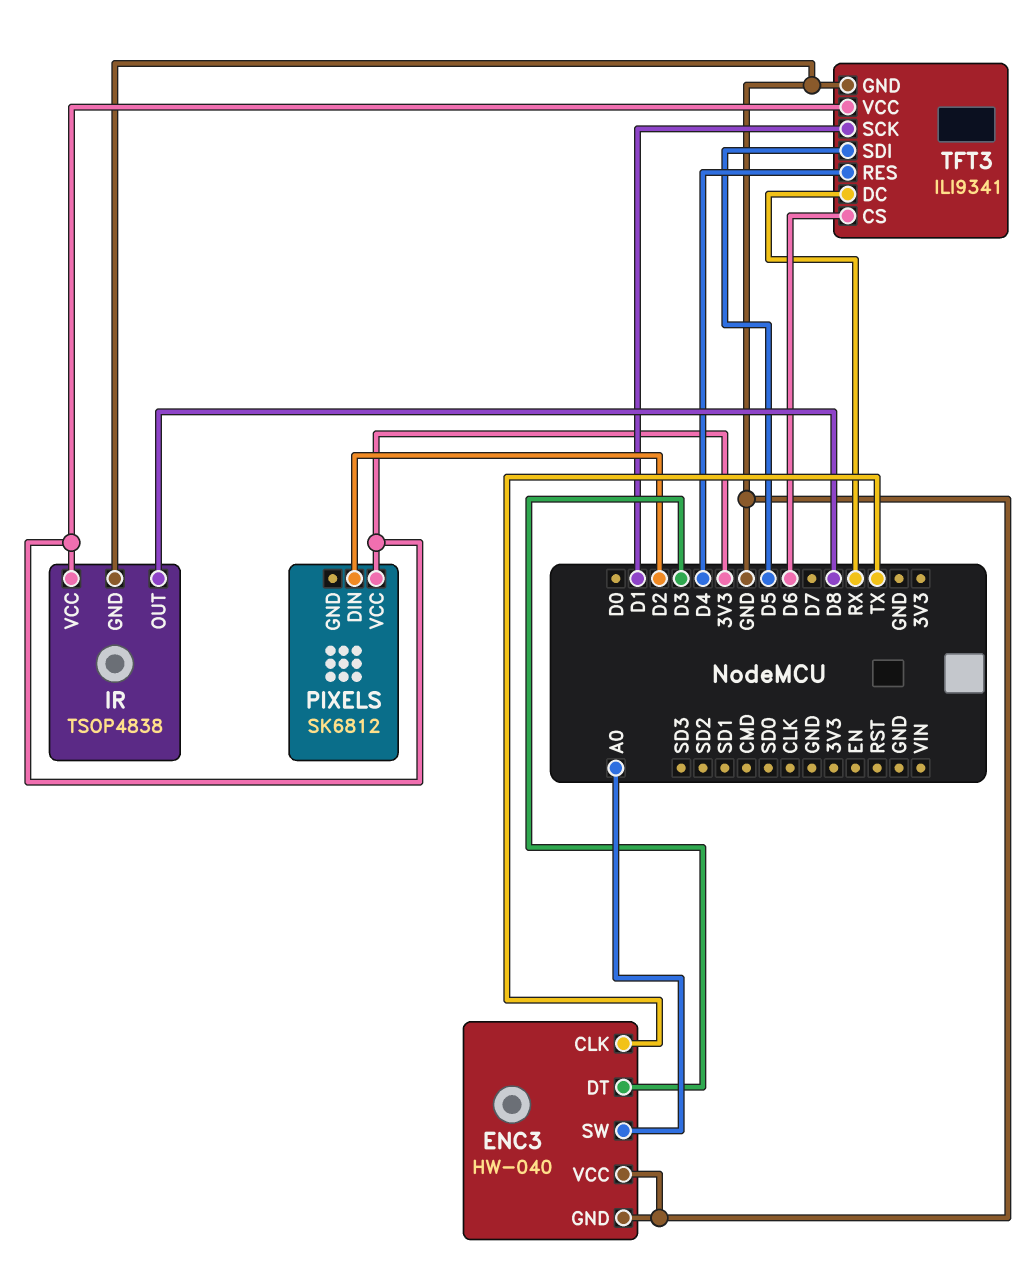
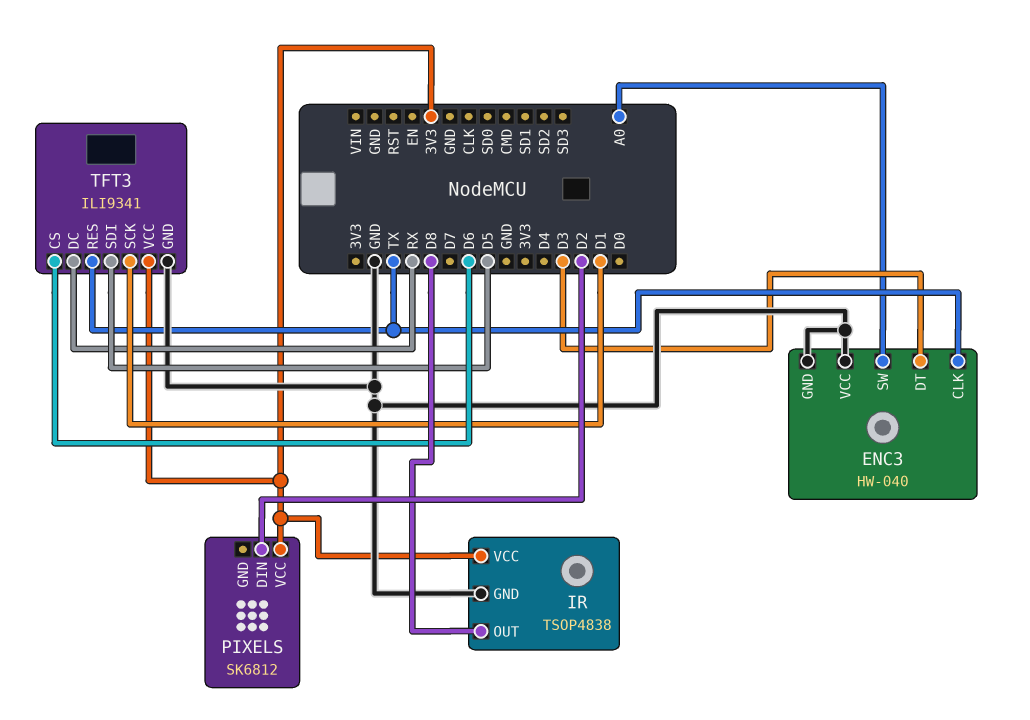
TFT3 pin RES: D4 -> TX

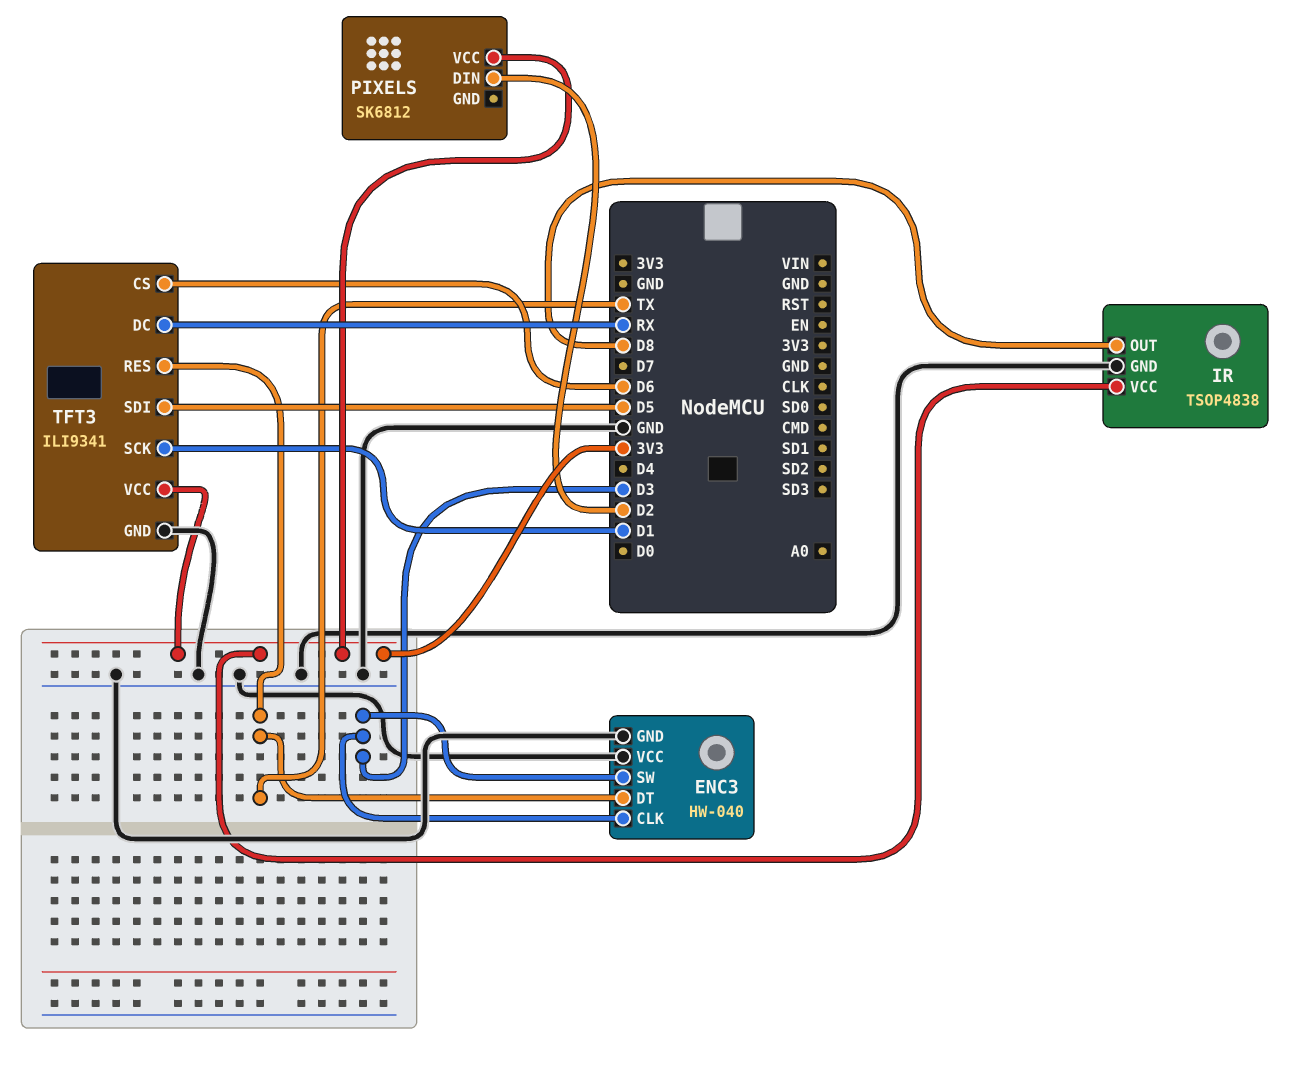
ENC3 pin CLK: TX -> D3
ENC3 pin DT: D3 -> TX
ENC3 pin SW: A0 -> D3

